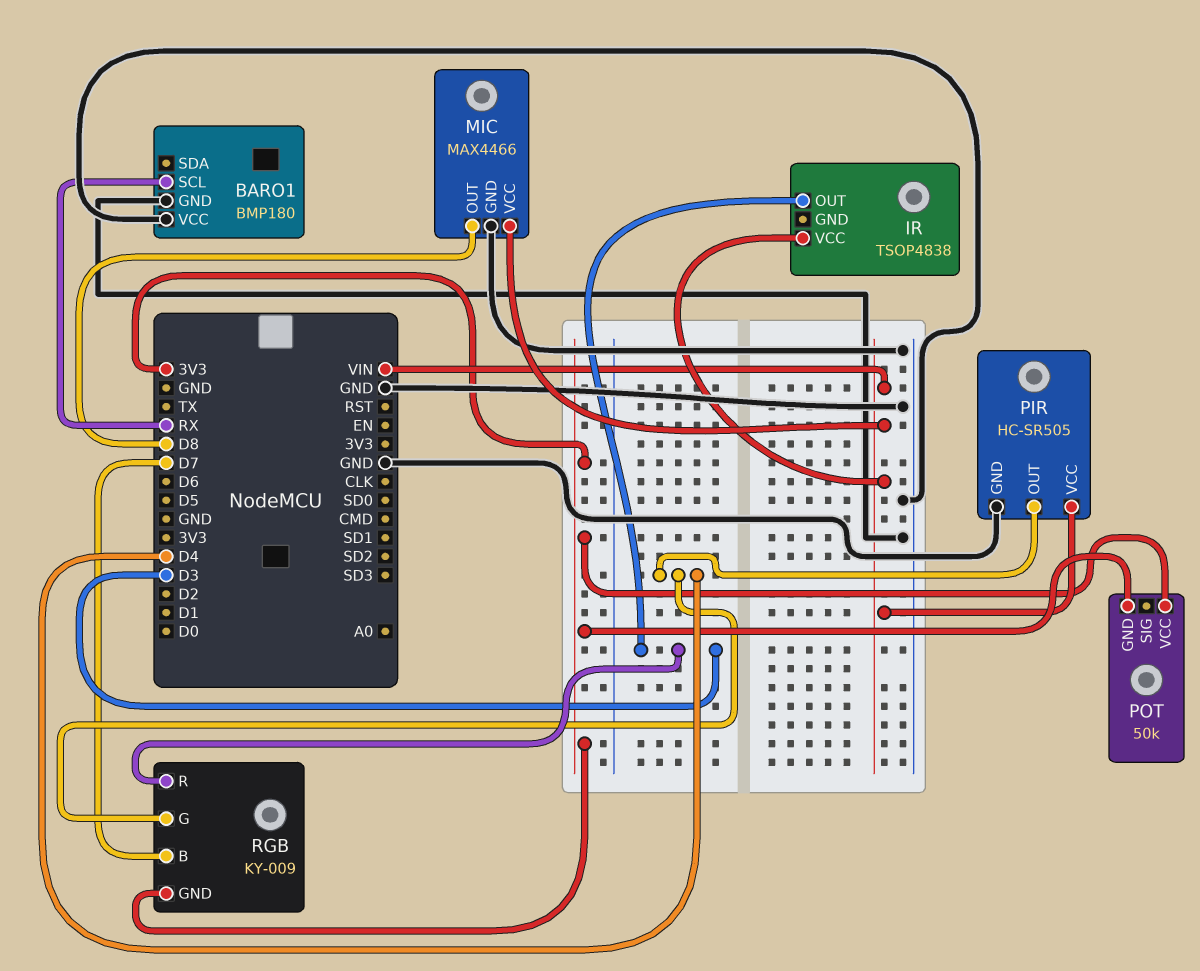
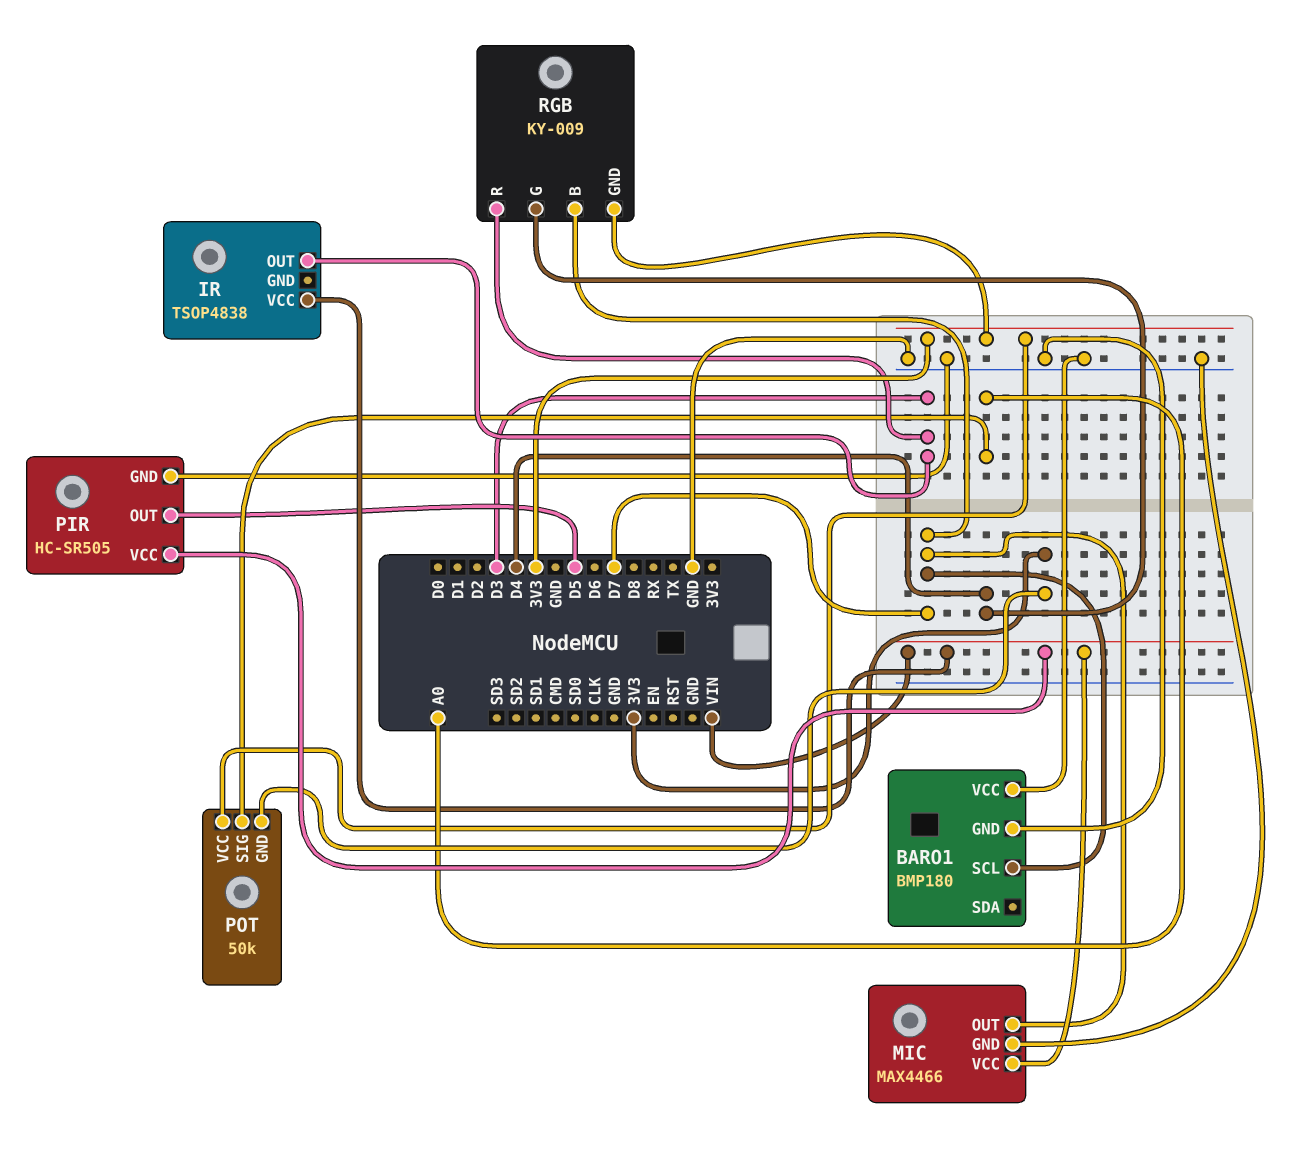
BARO1 pin SCL: RX -> D7
MIC pin OUT: D8 -> D7
PIR pin OUT: D4 -> D5
POT pin SIG: none -> A0

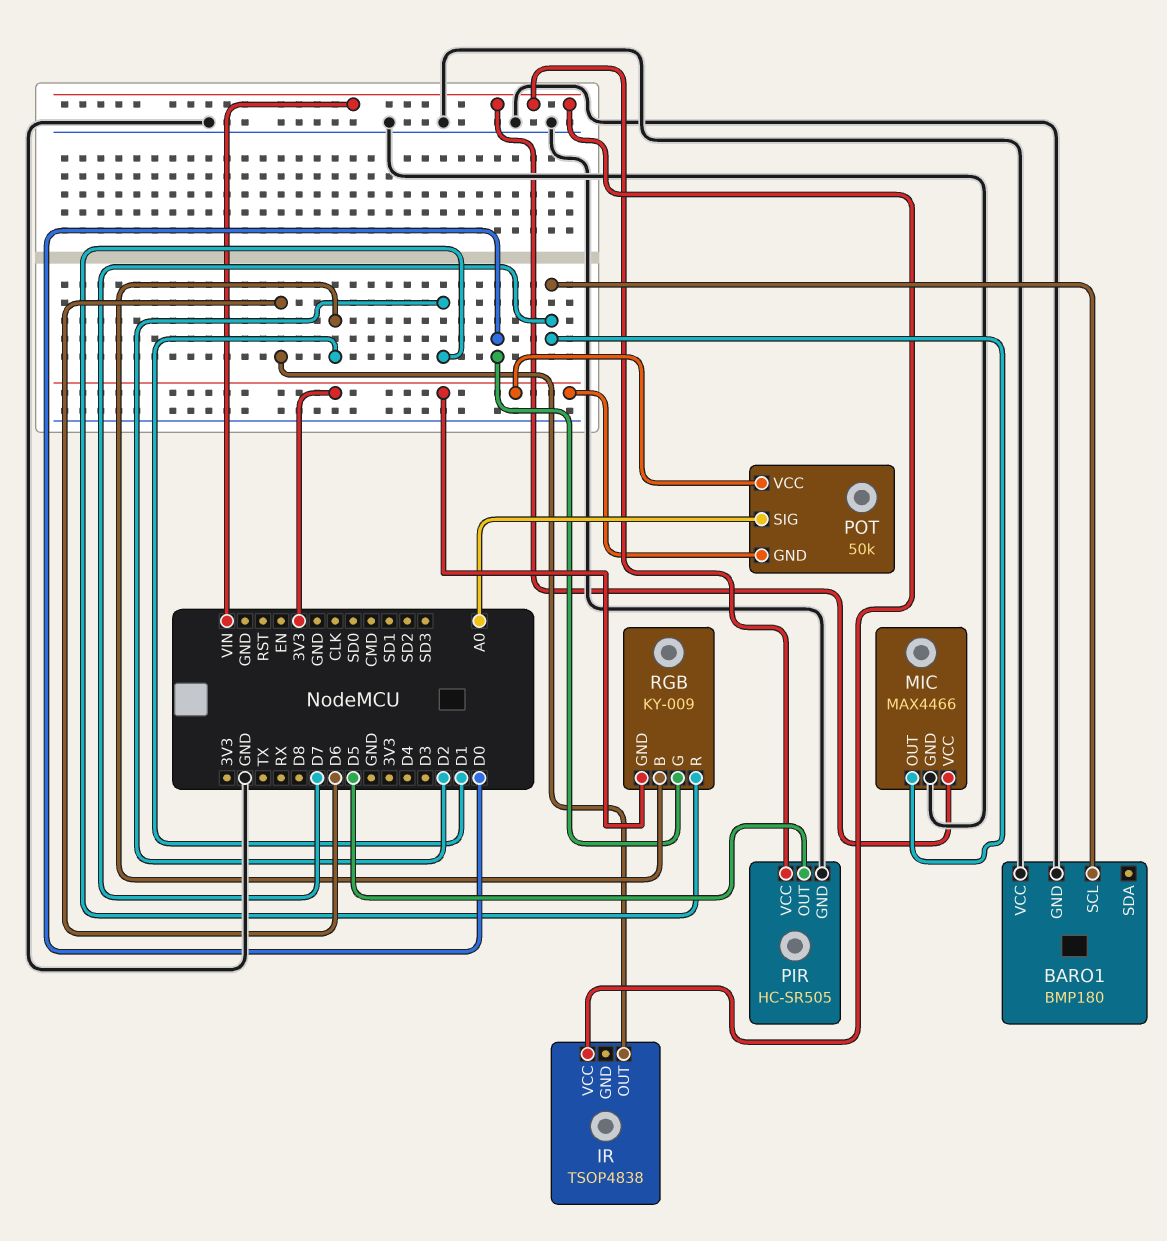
IR pin OUT: D3 -> D6
RGB pin B: D7 -> D1
RGB pin G: D4 -> D0
RGB pin R: D3 -> D2

